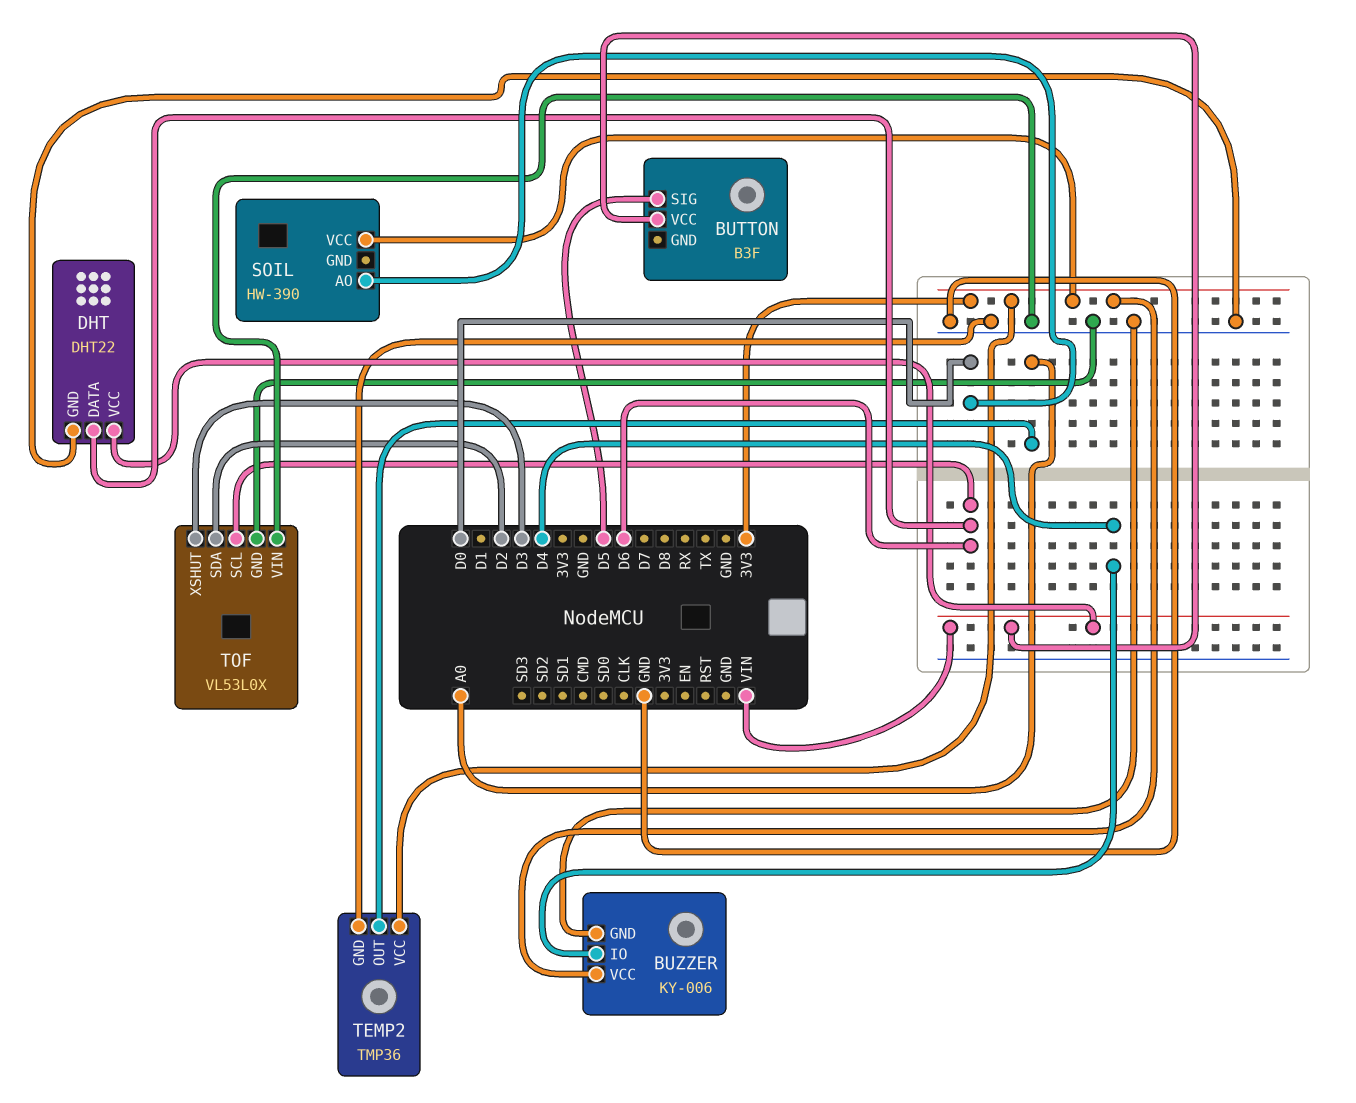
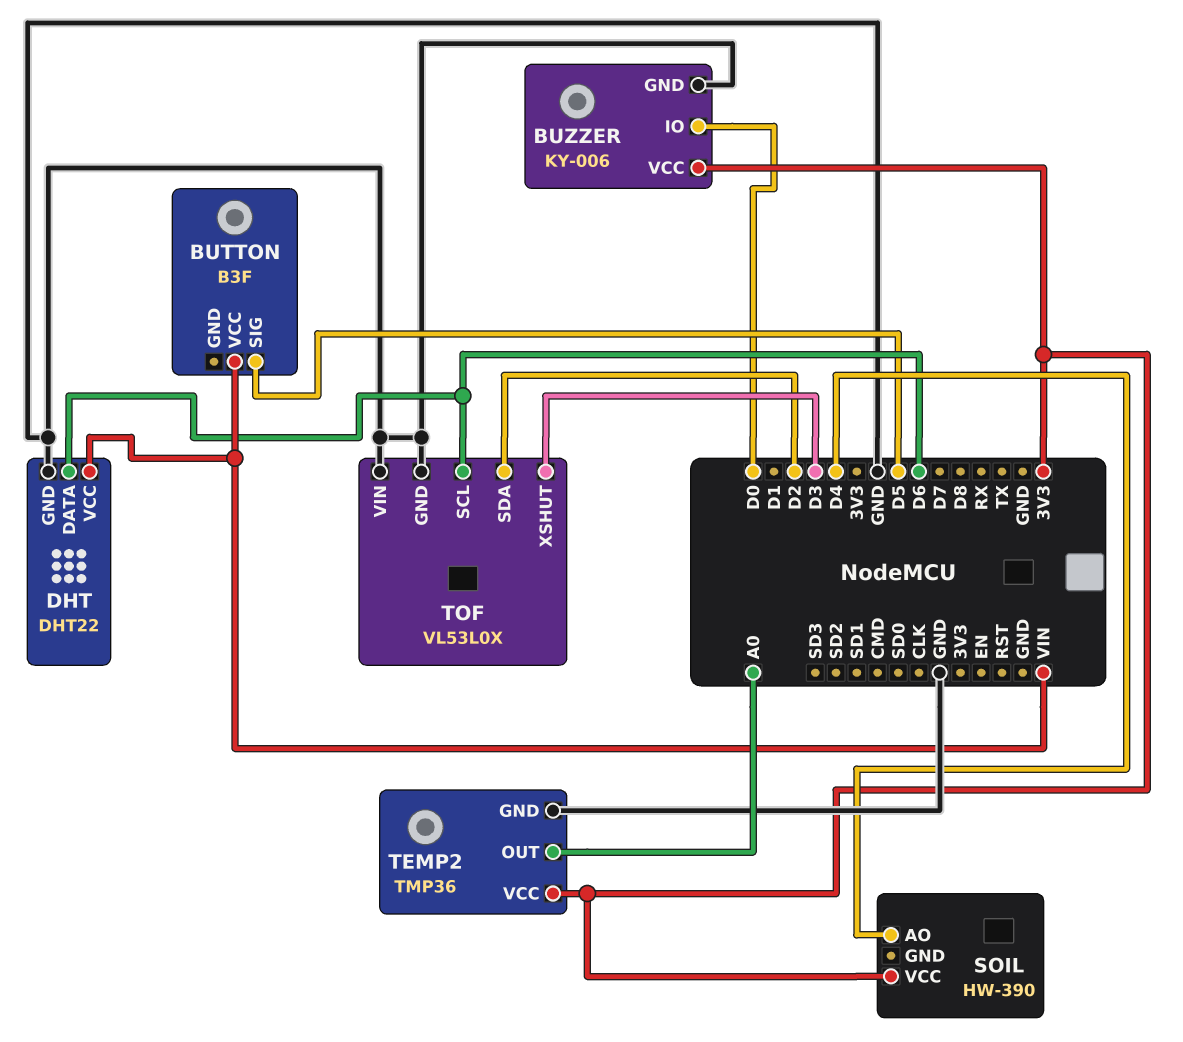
BUZZER pin IO: D4 -> D0
SOIL pin AO: D0 -> D4

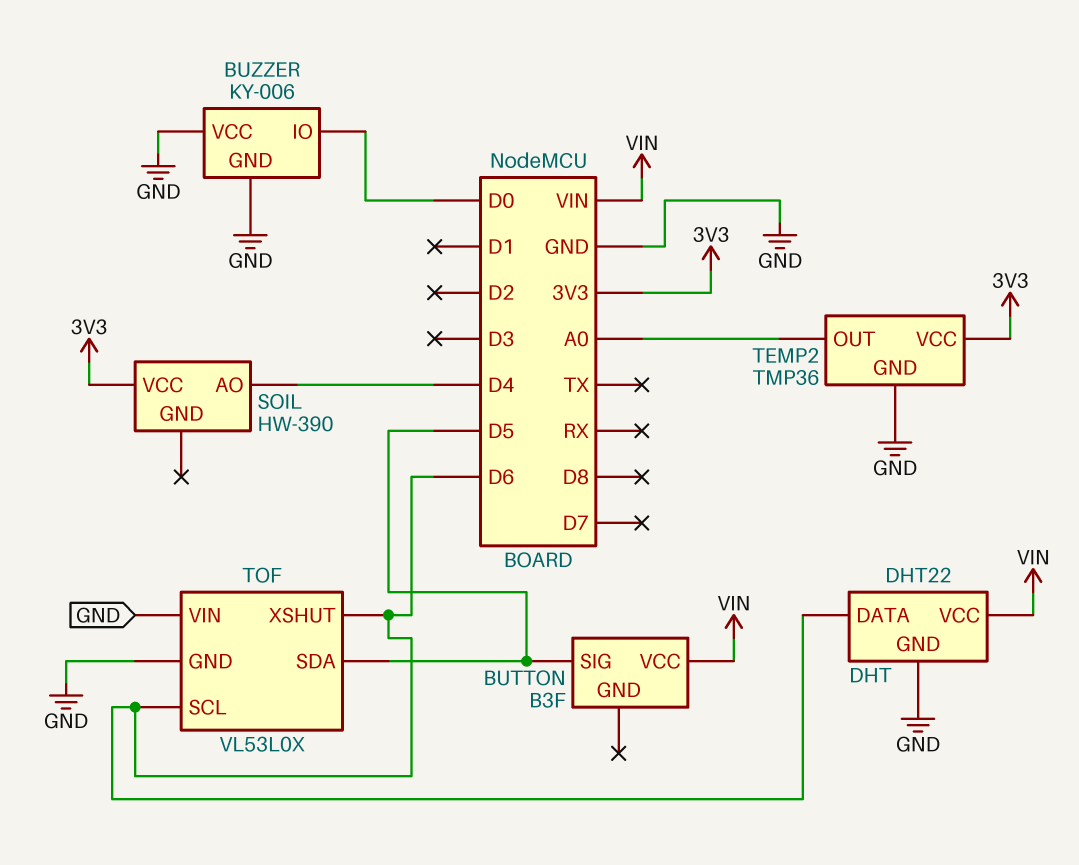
BUZZER pin VCC: 3V3 -> GND
TOF pin SDA: D2 -> D5
TOF pin XSHUT: D3 -> D6

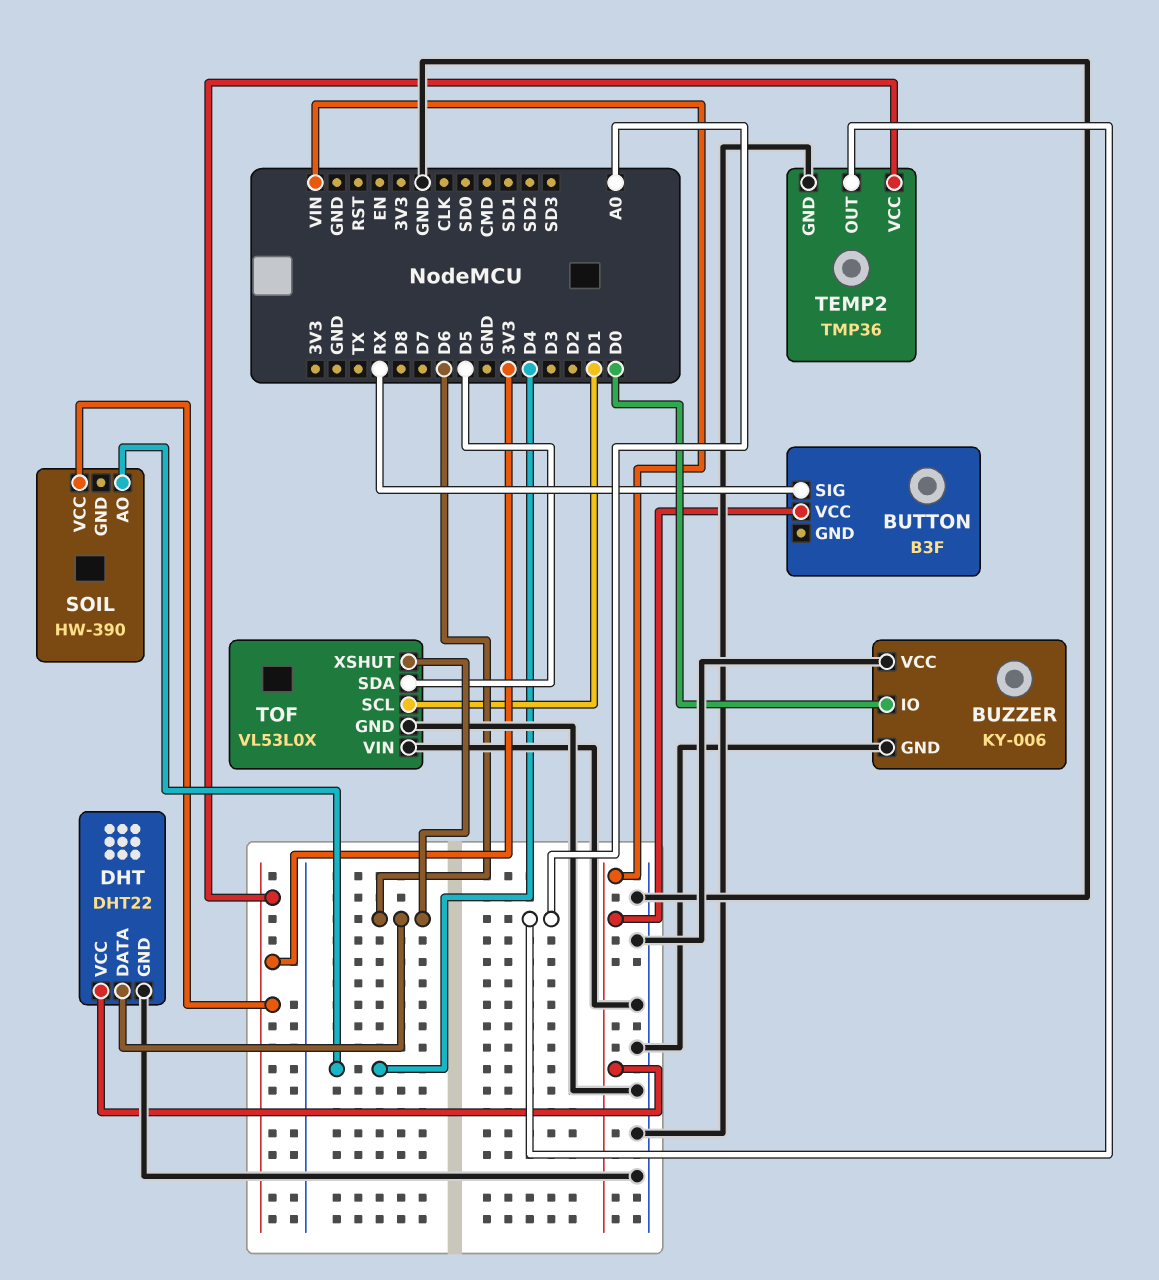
BUTTON pin SIG: D5 -> RX
TOF pin SCL: D6 -> D1

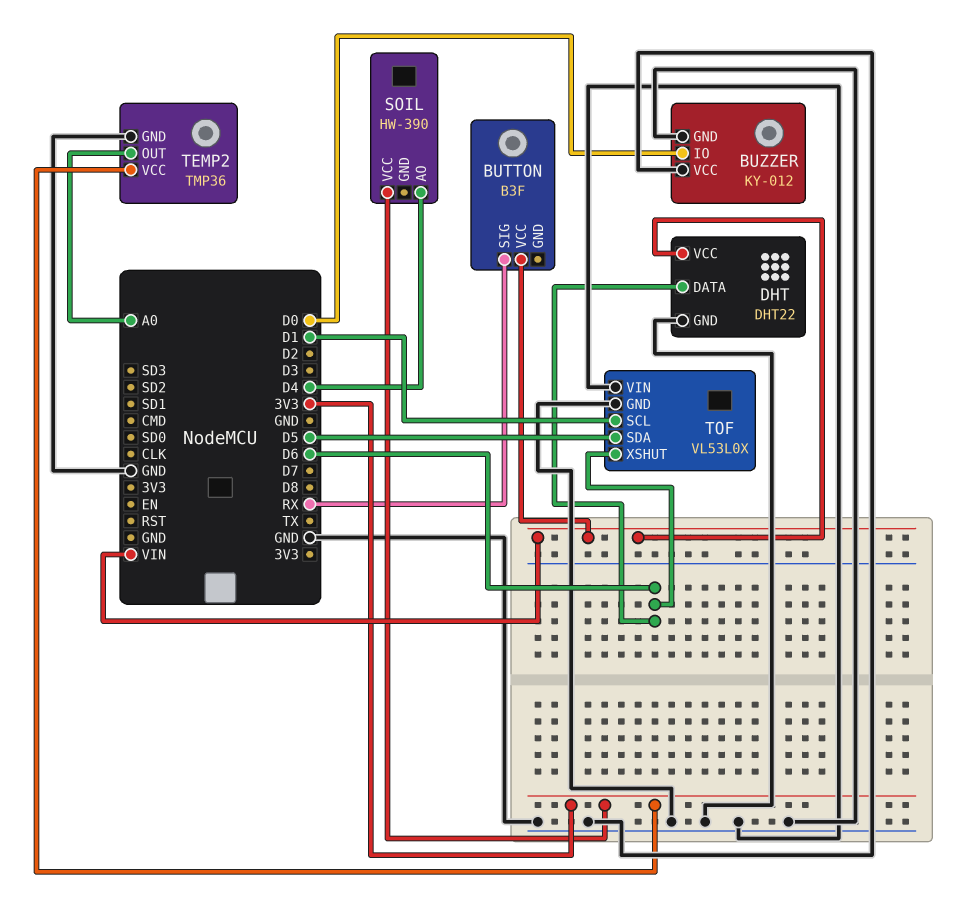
BUZZER: KY-006 -> KY-012

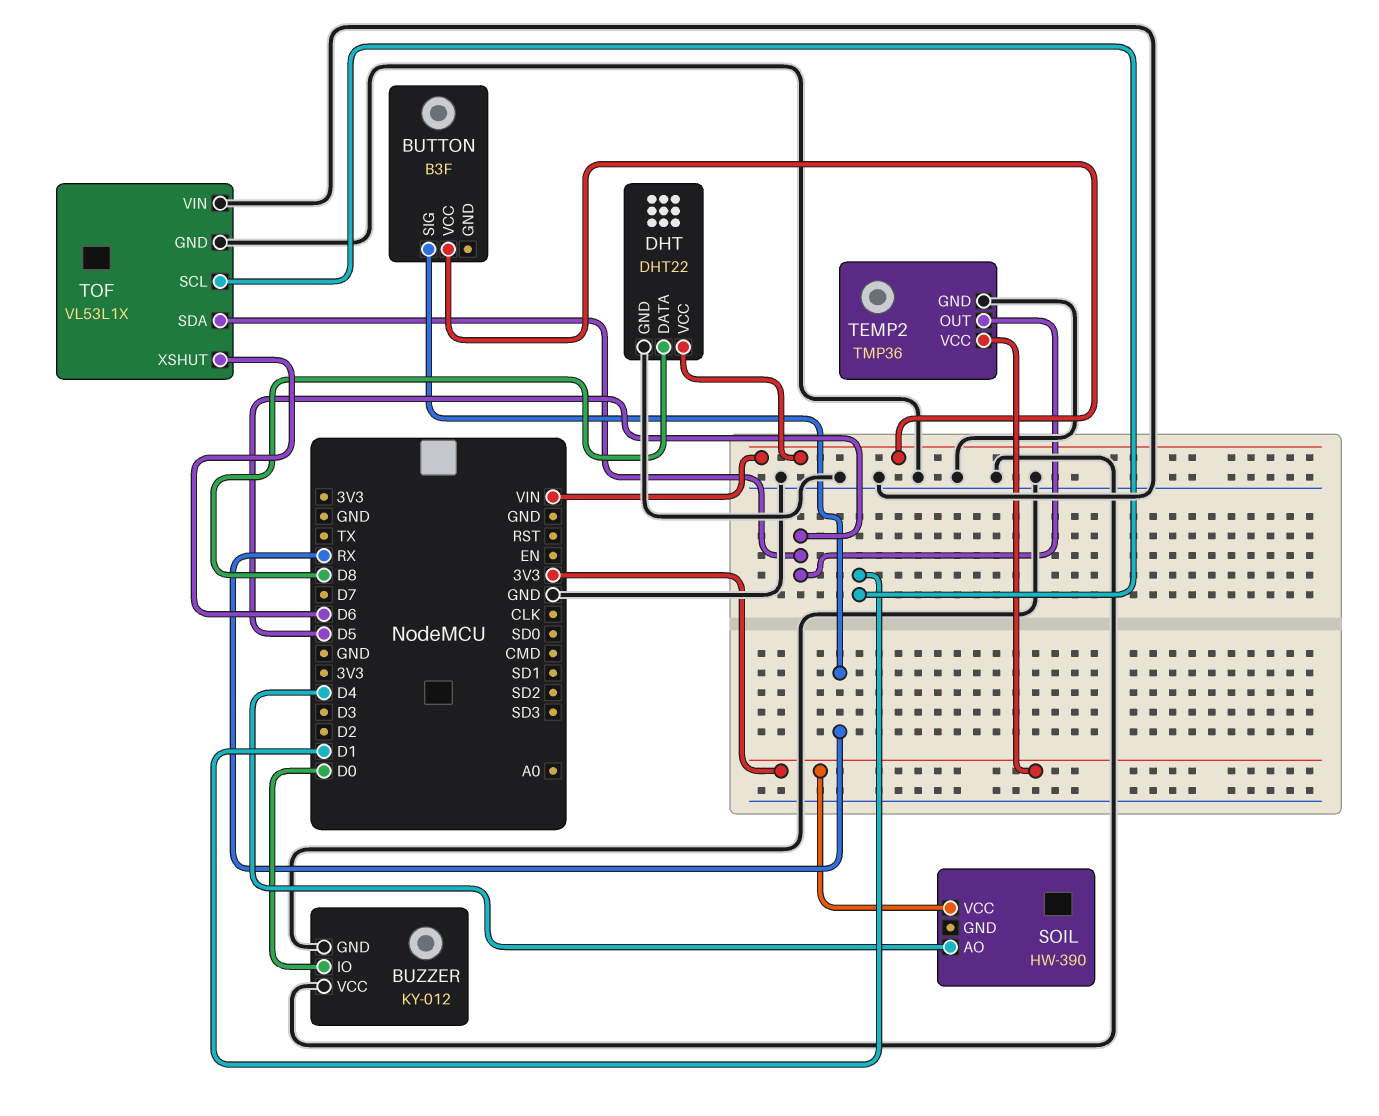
DHT pin DATA: D6 -> D8
TEMP2 pin OUT: A0 -> D5
TOF: VL53L0X -> VL53L1X

